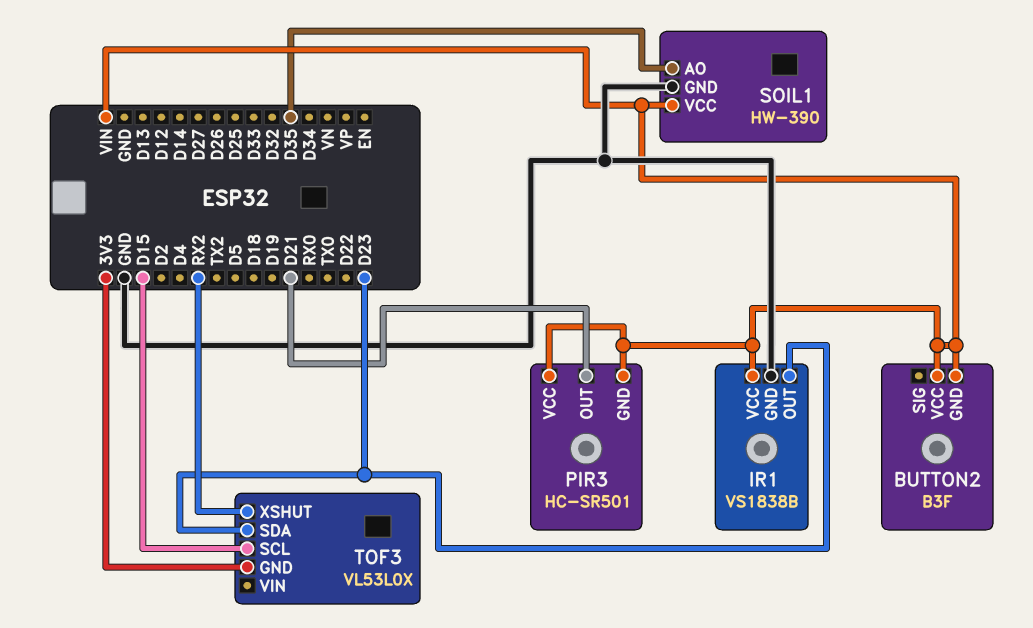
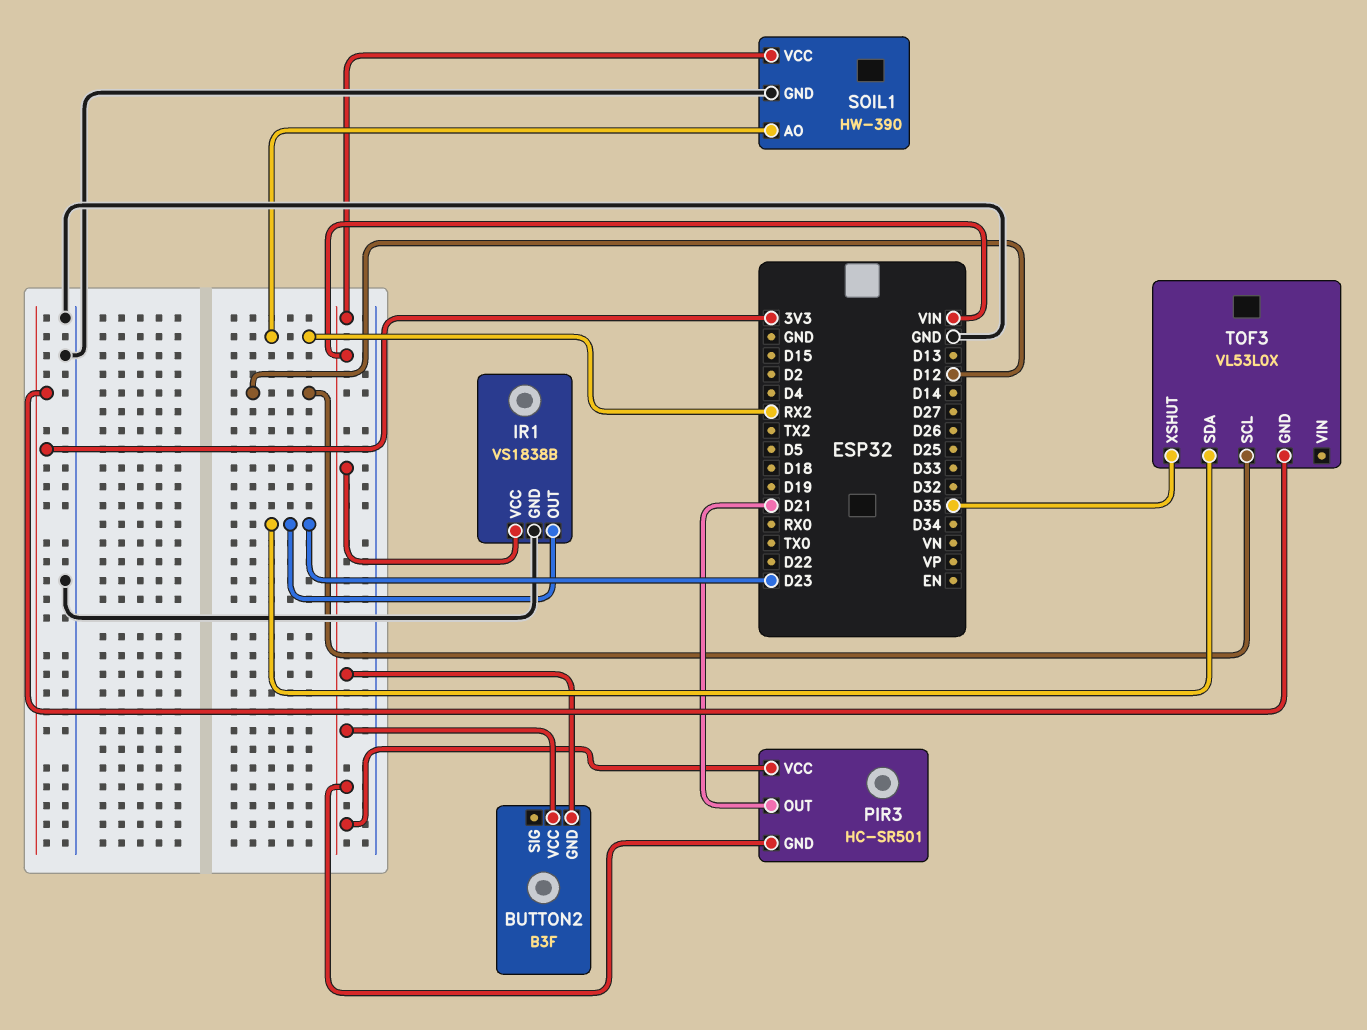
SOIL1 pin AO: D35 -> RX2
TOF3 pin SCL: D15 -> D12
TOF3 pin XSHUT: RX2 -> D35

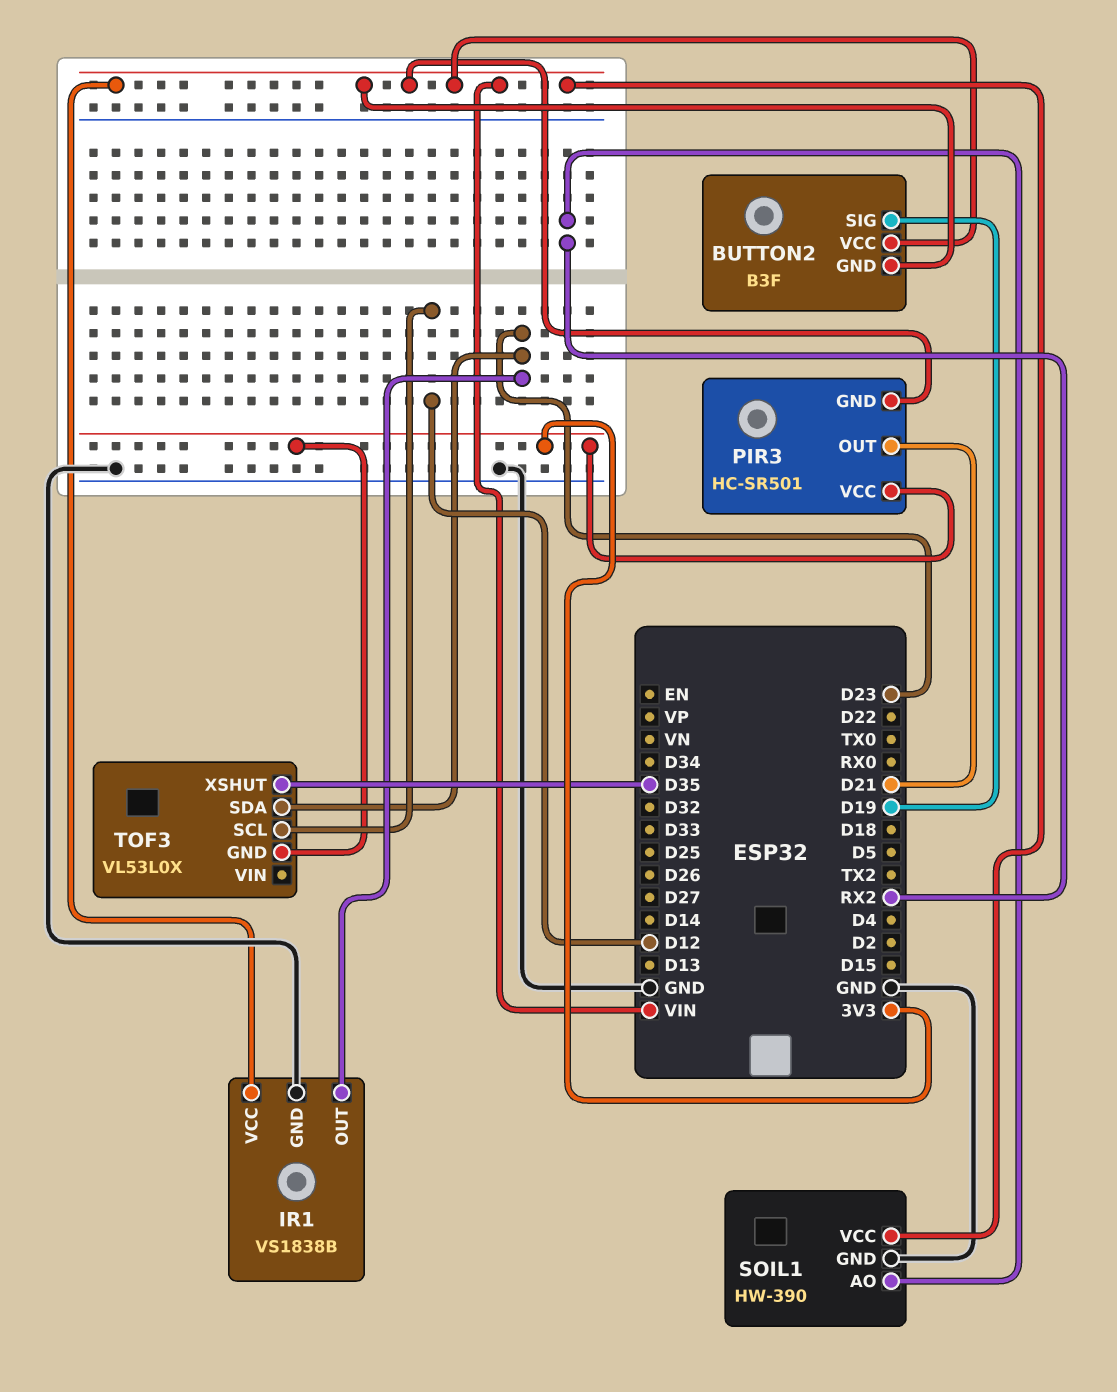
BUTTON2 pin SIG: none -> D19
PIR3 pin VCC: VIN -> 3V3

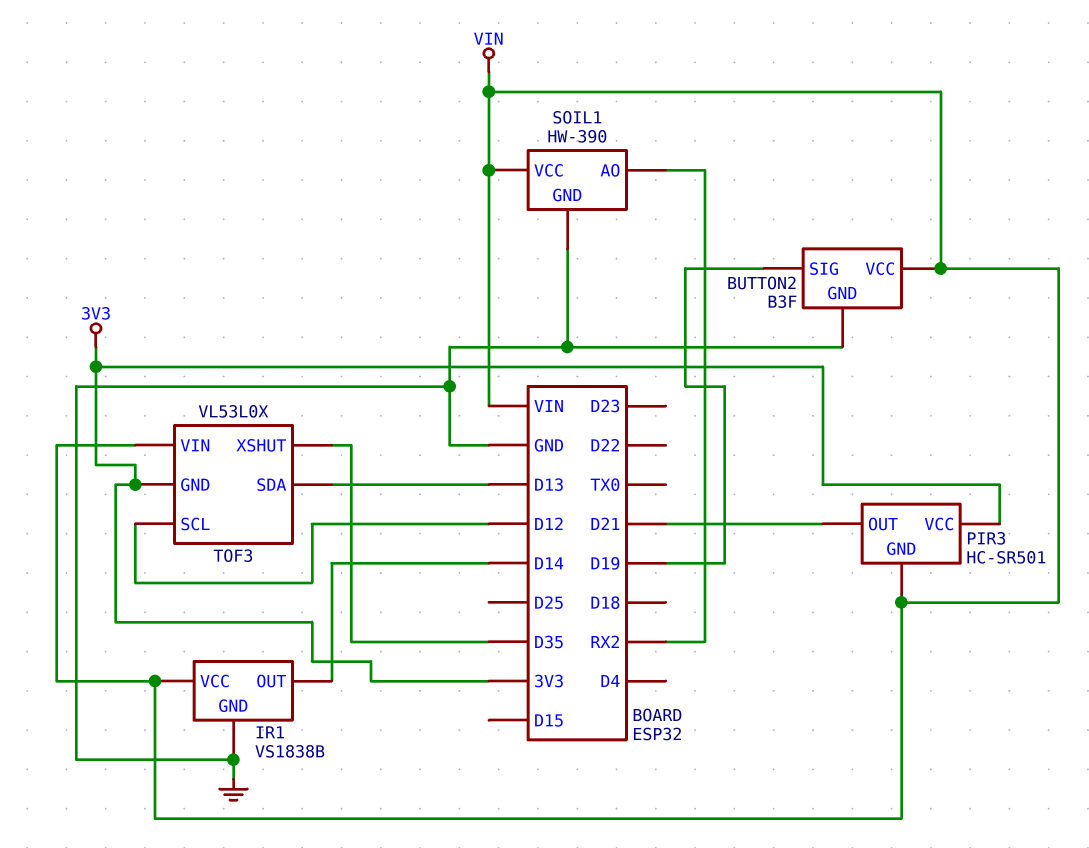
BUTTON2 pin GND: VIN -> GND
IR1 pin OUT: D23 -> D14
TOF3 pin SDA: D23 -> D13
TOF3 pin VIN: none -> VIN

